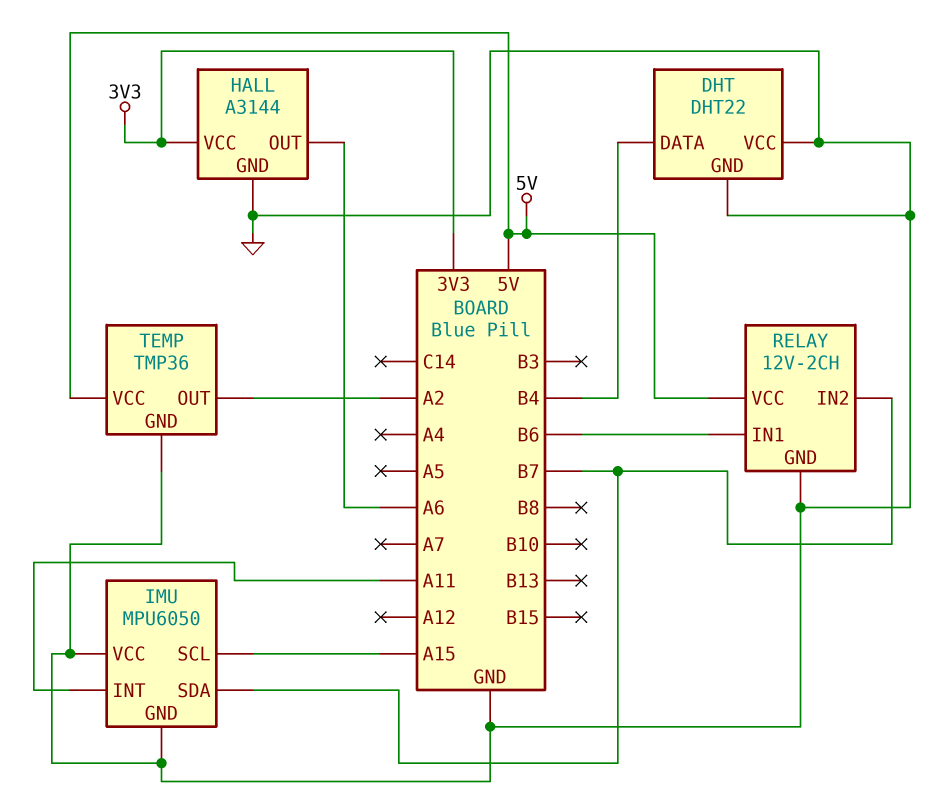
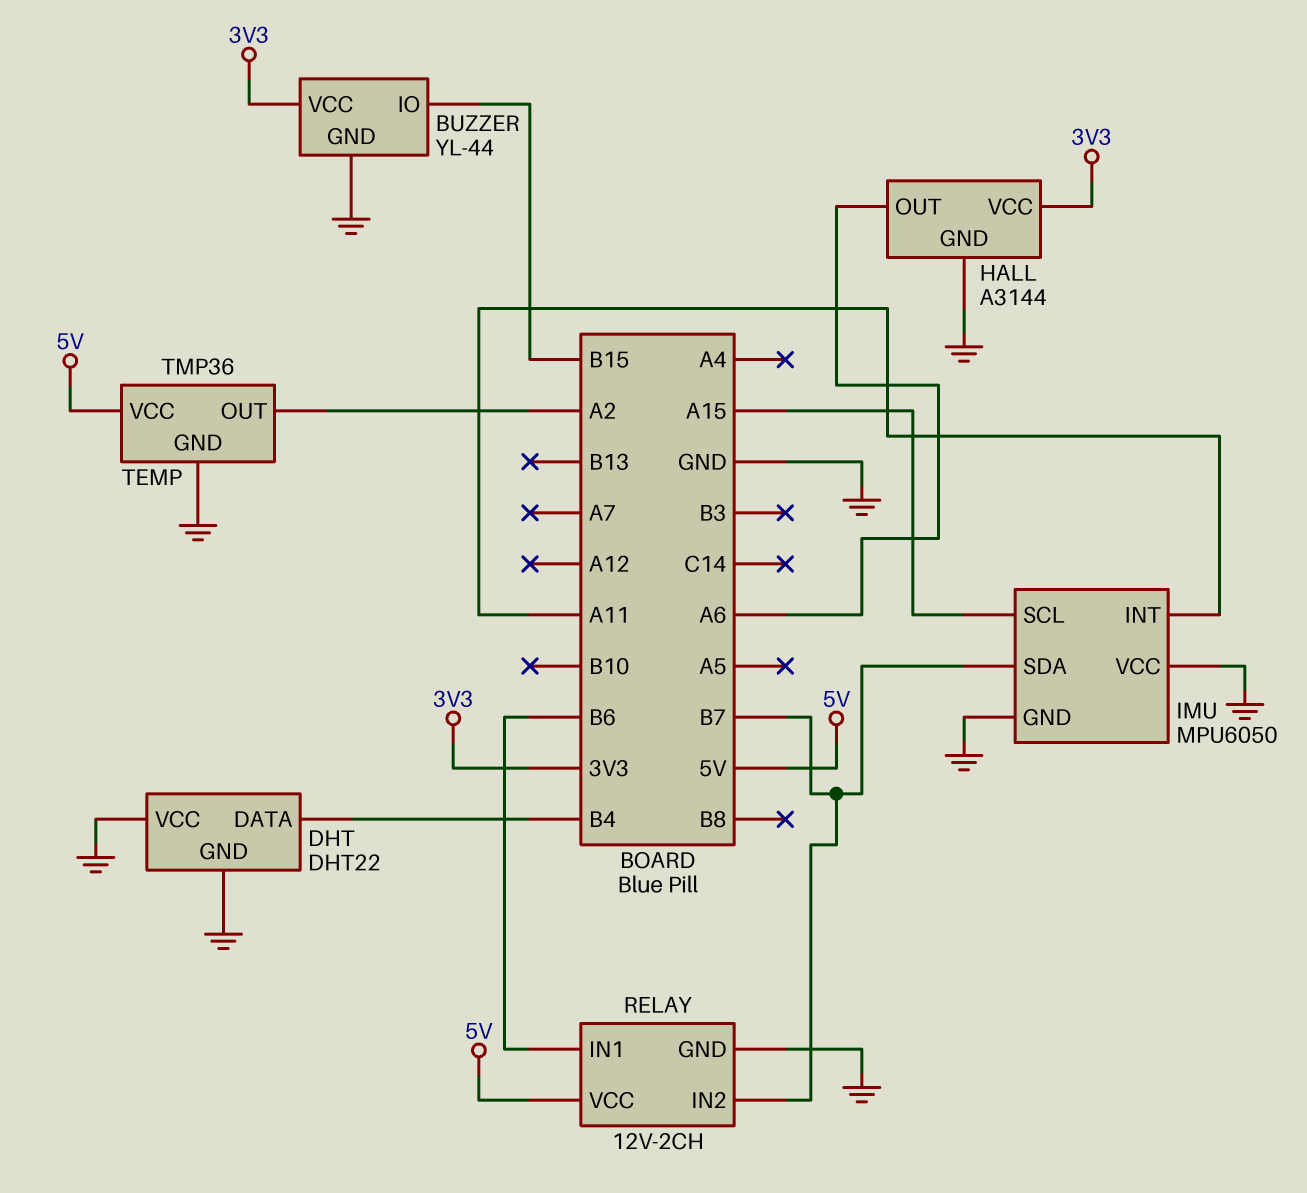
BUZZER: none -> YL-44
BUZZER pin GND: none -> GND
BUZZER pin IO: none -> B15
BUZZER pin VCC: none -> 3V3

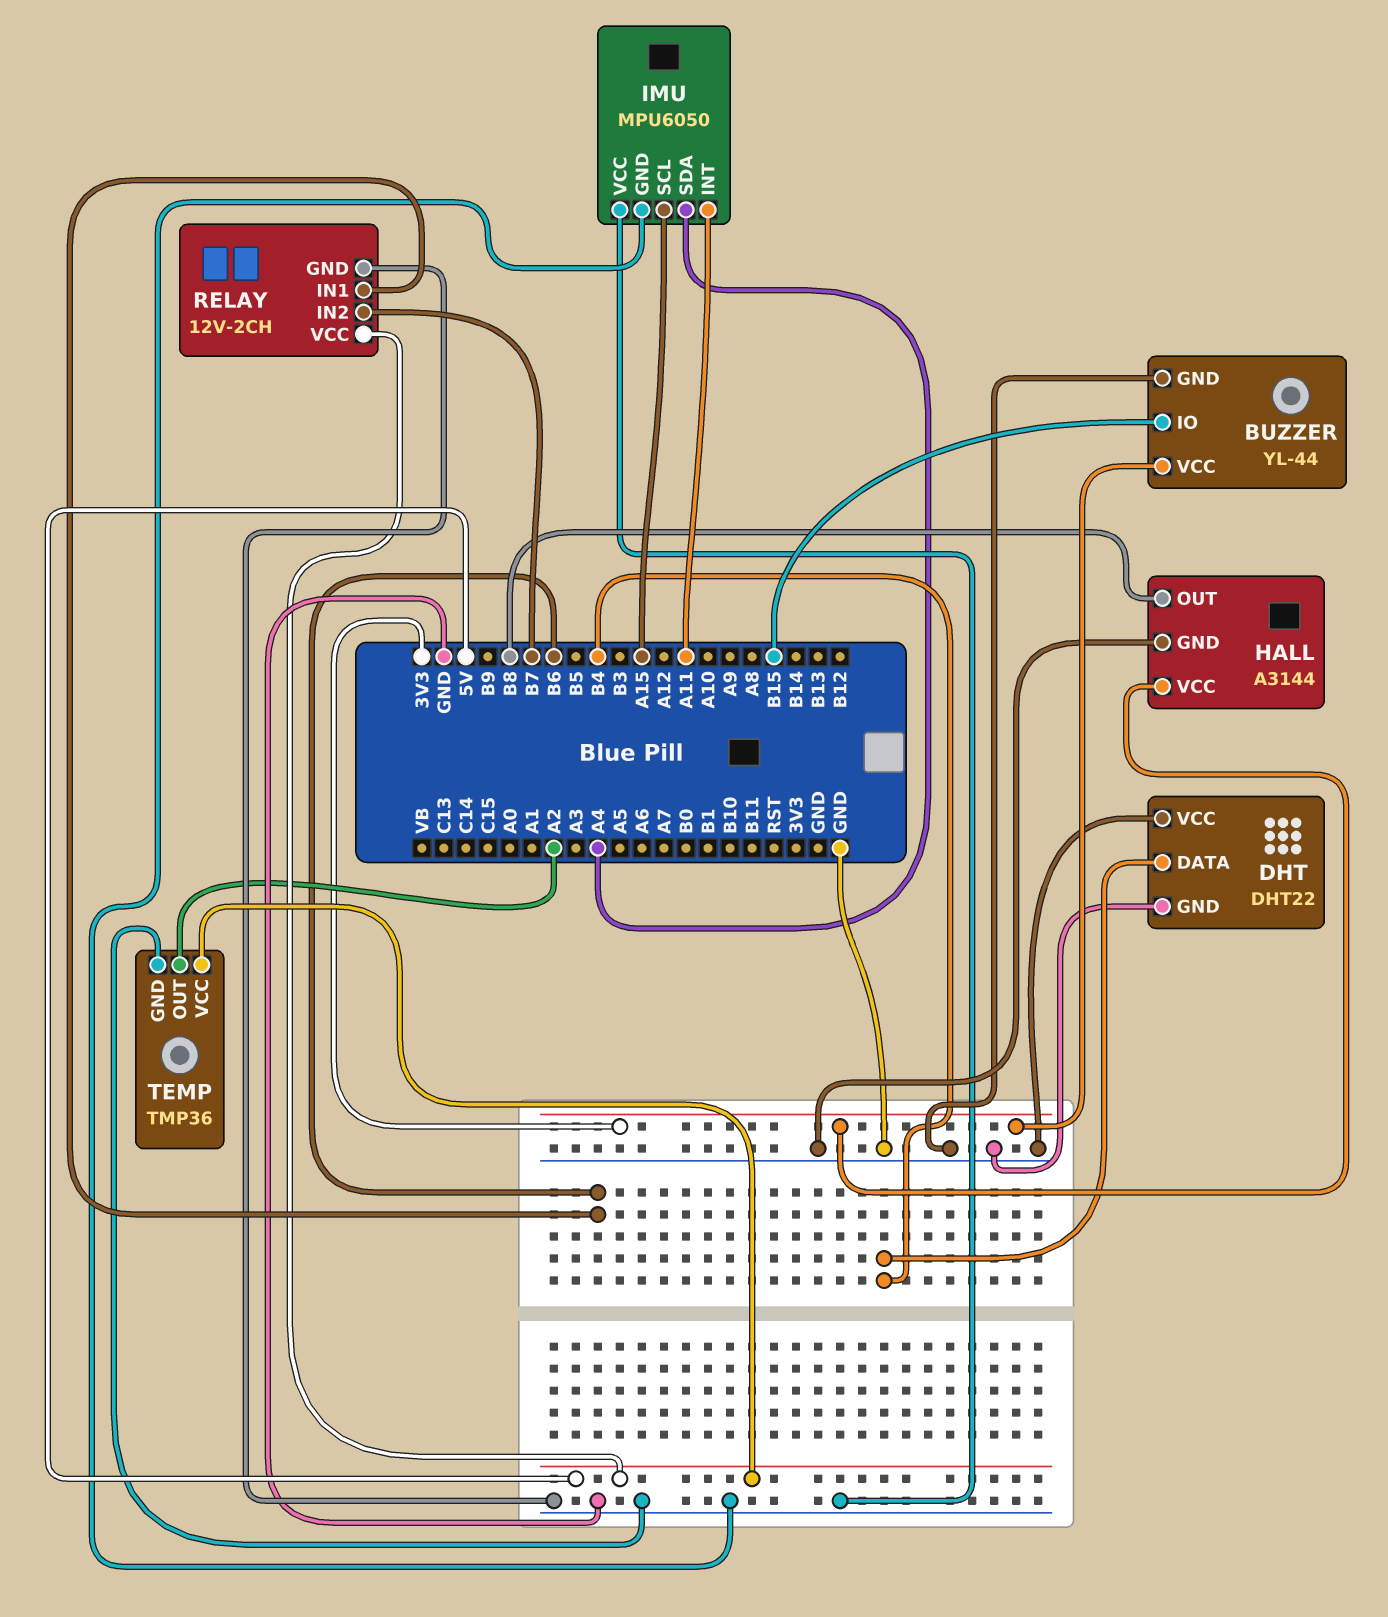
HALL pin OUT: A6 -> B8
IMU pin SDA: B7 -> A4

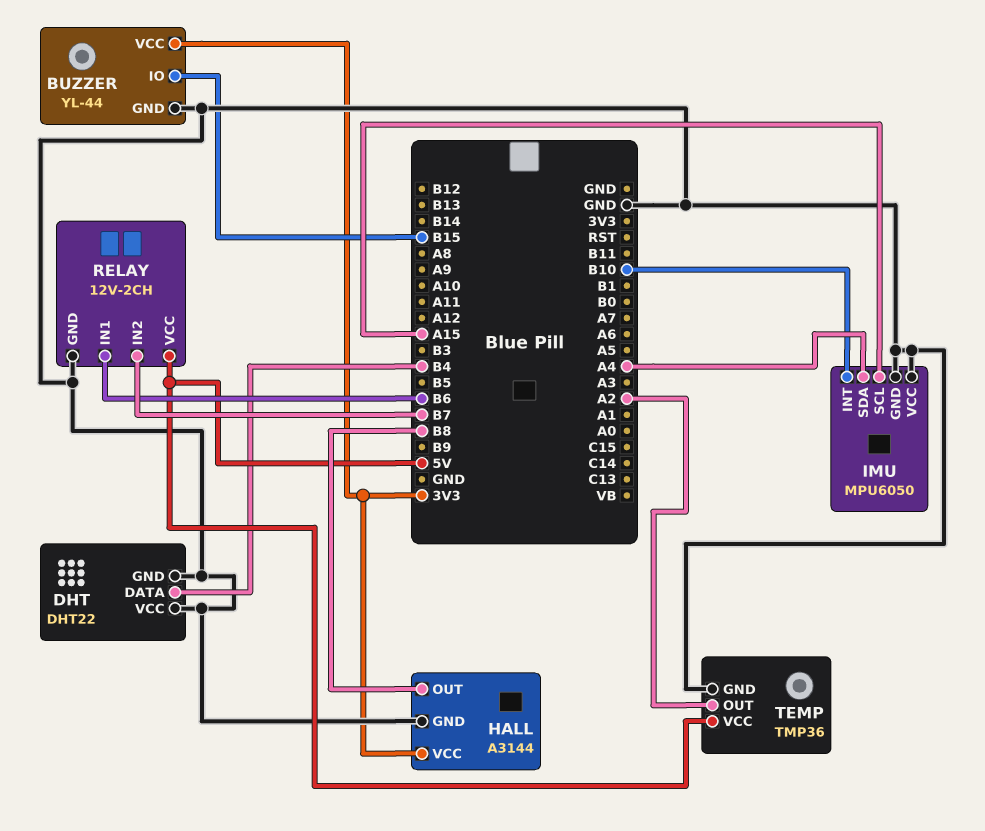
IMU pin INT: A11 -> B10

